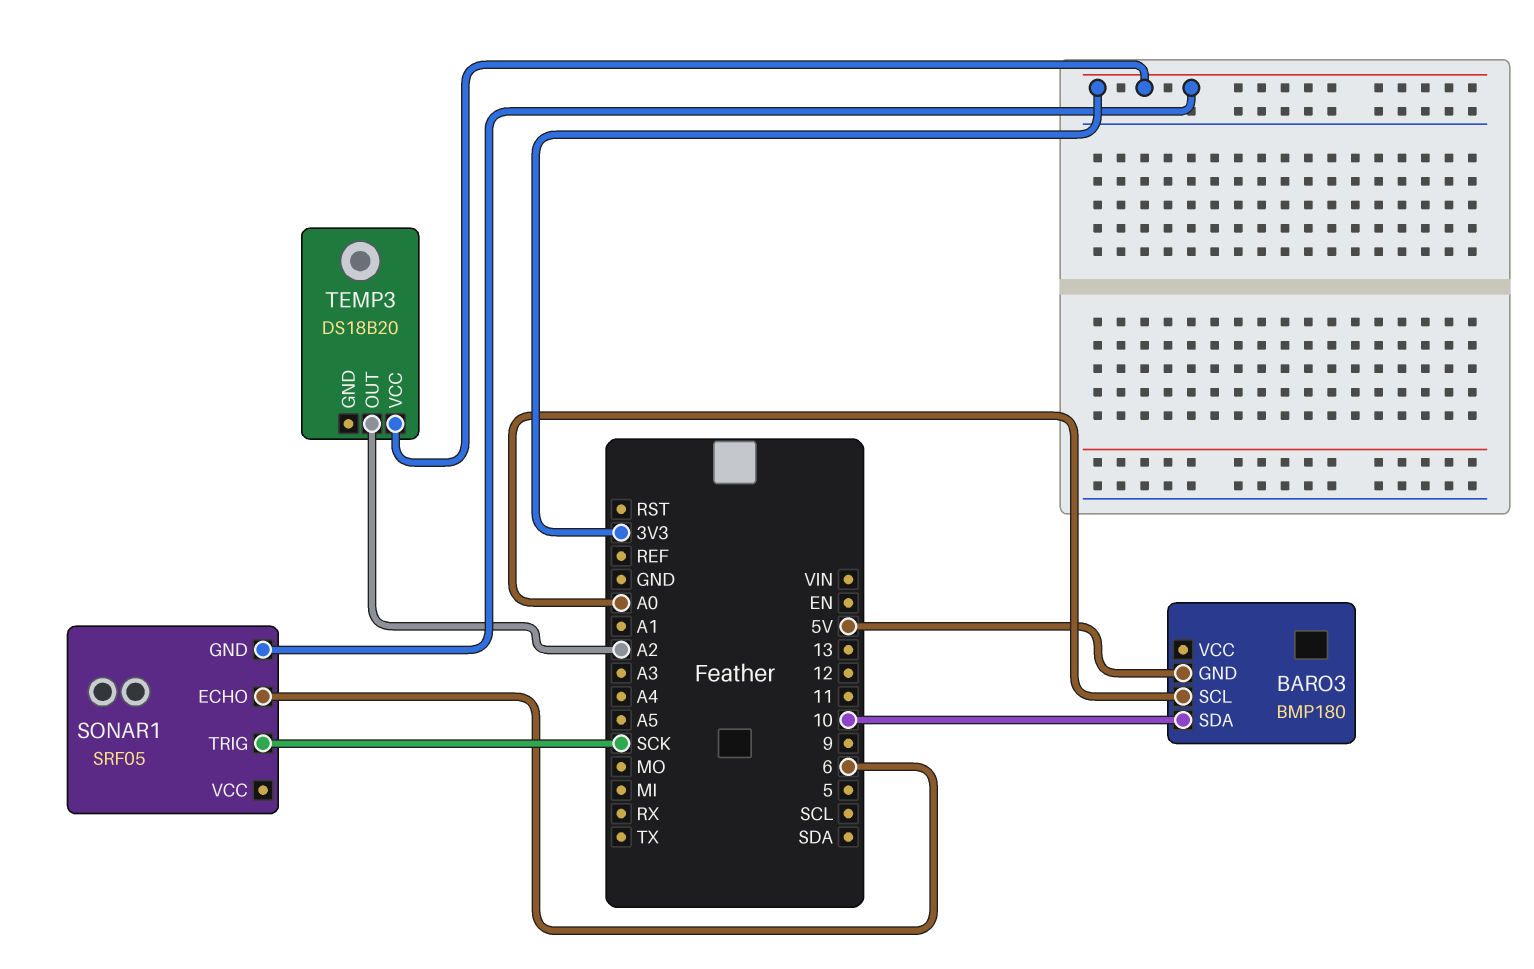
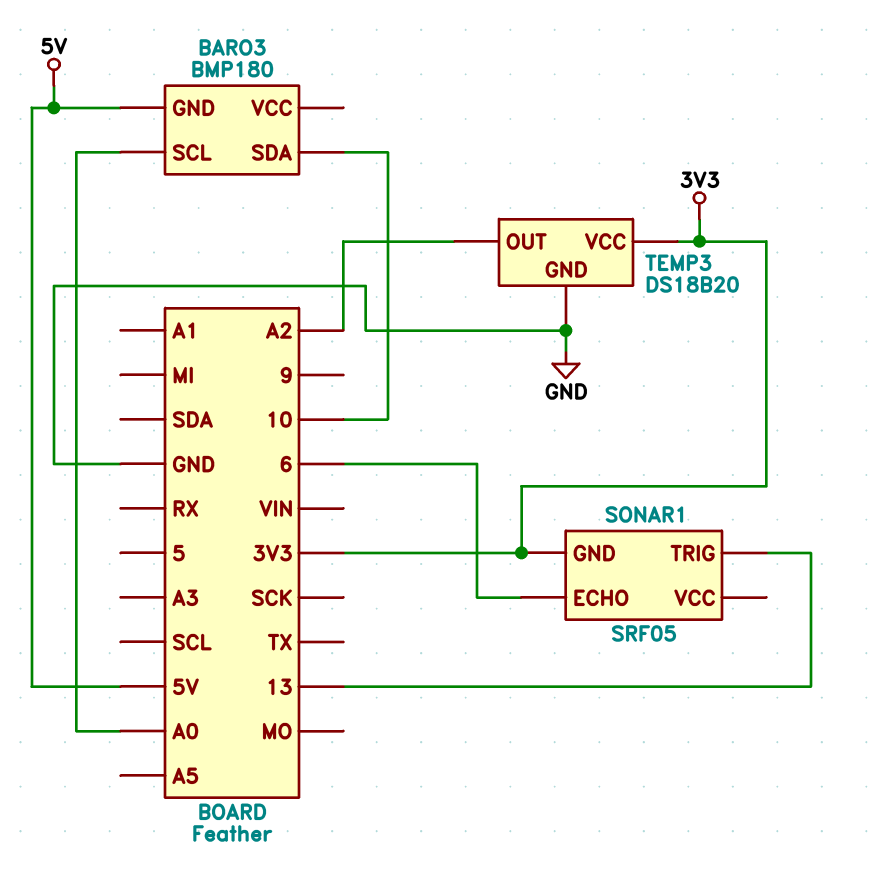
SONAR1 pin TRIG: SCK -> 13
TEMP3 pin GND: none -> GND

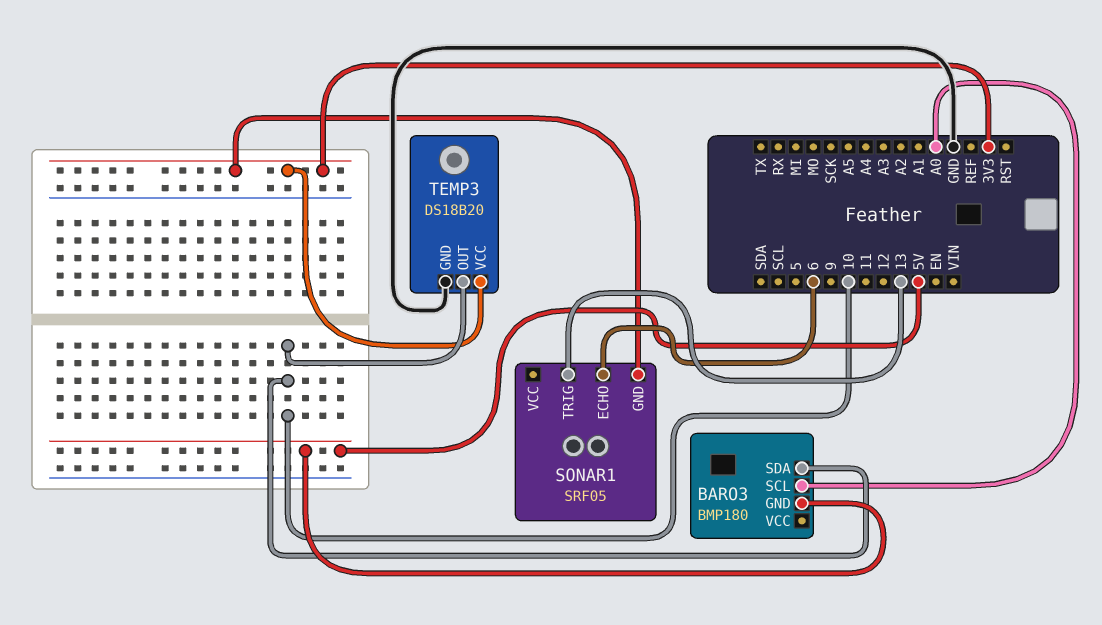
TEMP3 pin OUT: A2 -> 10

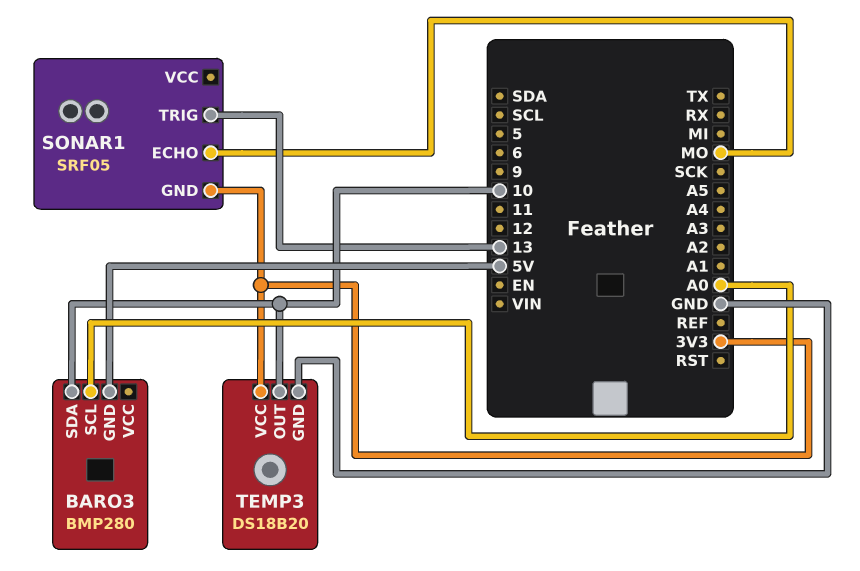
BARO3: BMP180 -> BMP280
SONAR1 pin ECHO: 6 -> MO

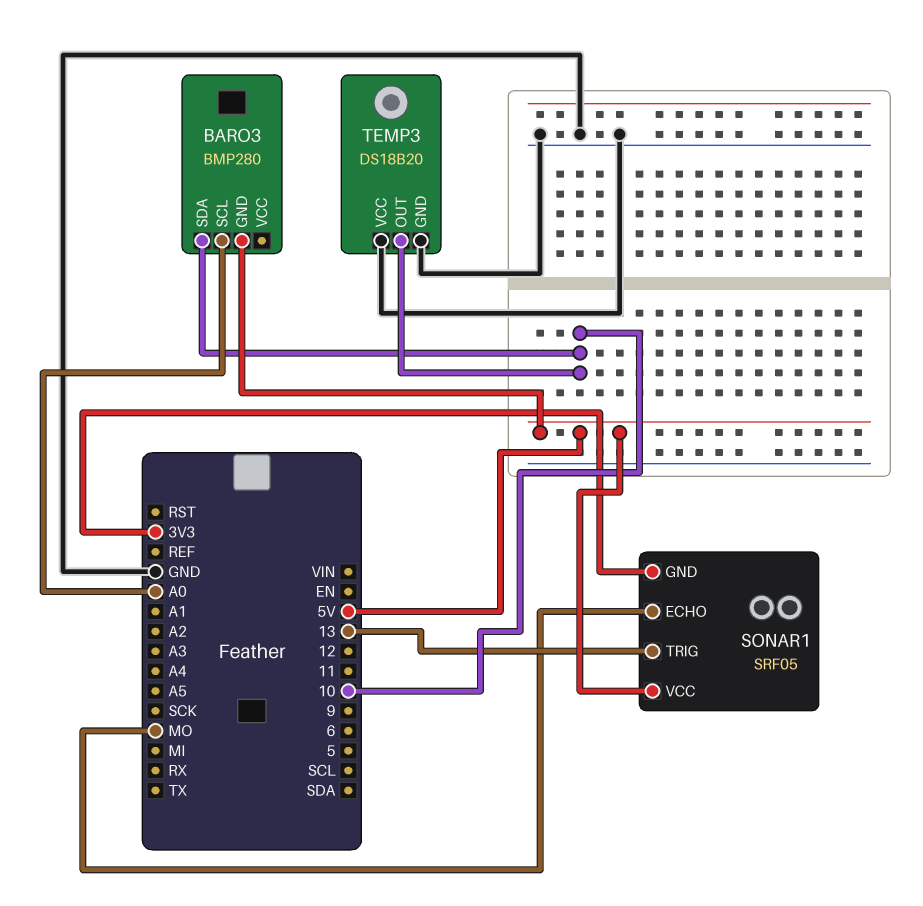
SONAR1 pin VCC: none -> 5V
TEMP3 pin VCC: 3V3 -> GND

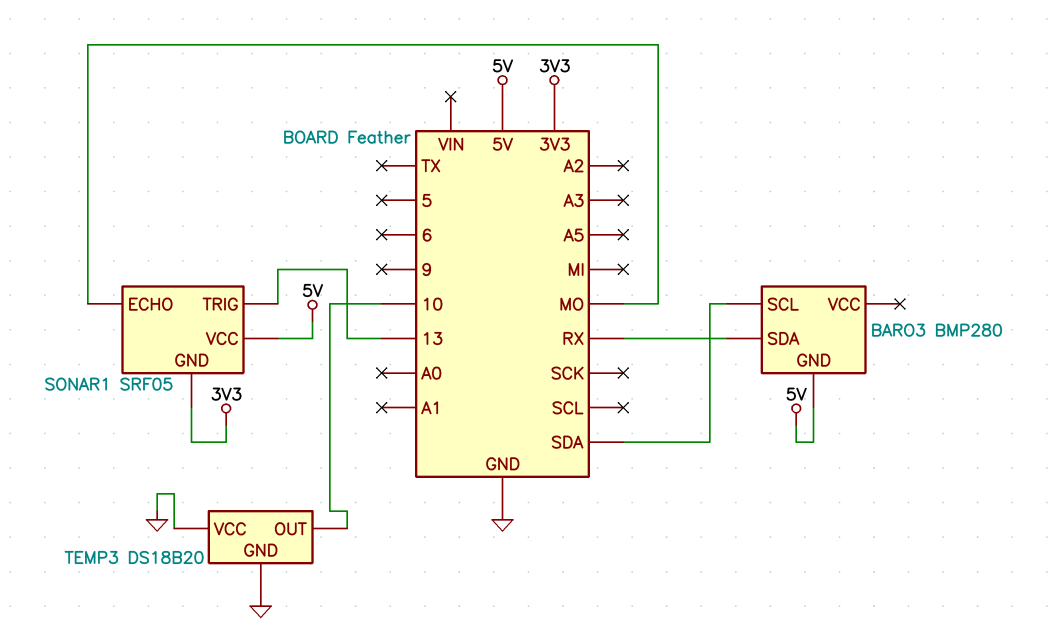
BARO3 pin SCL: A0 -> SDA
BARO3 pin SDA: 10 -> RX

